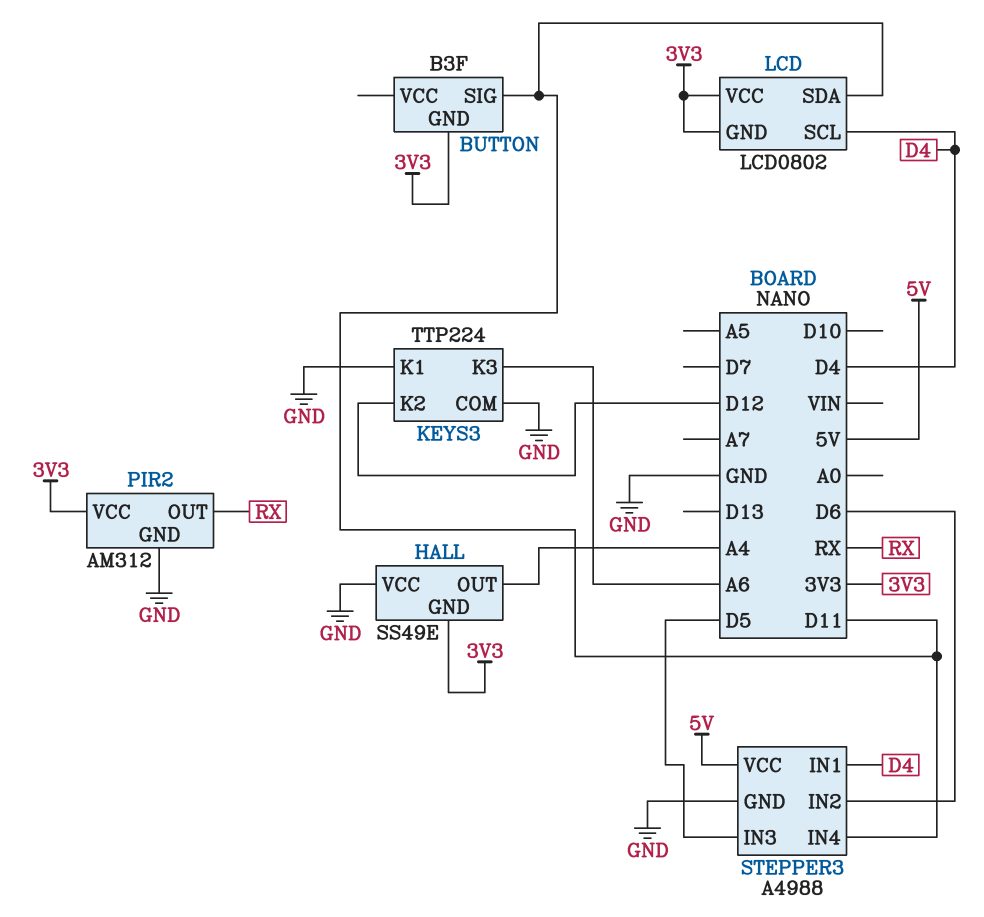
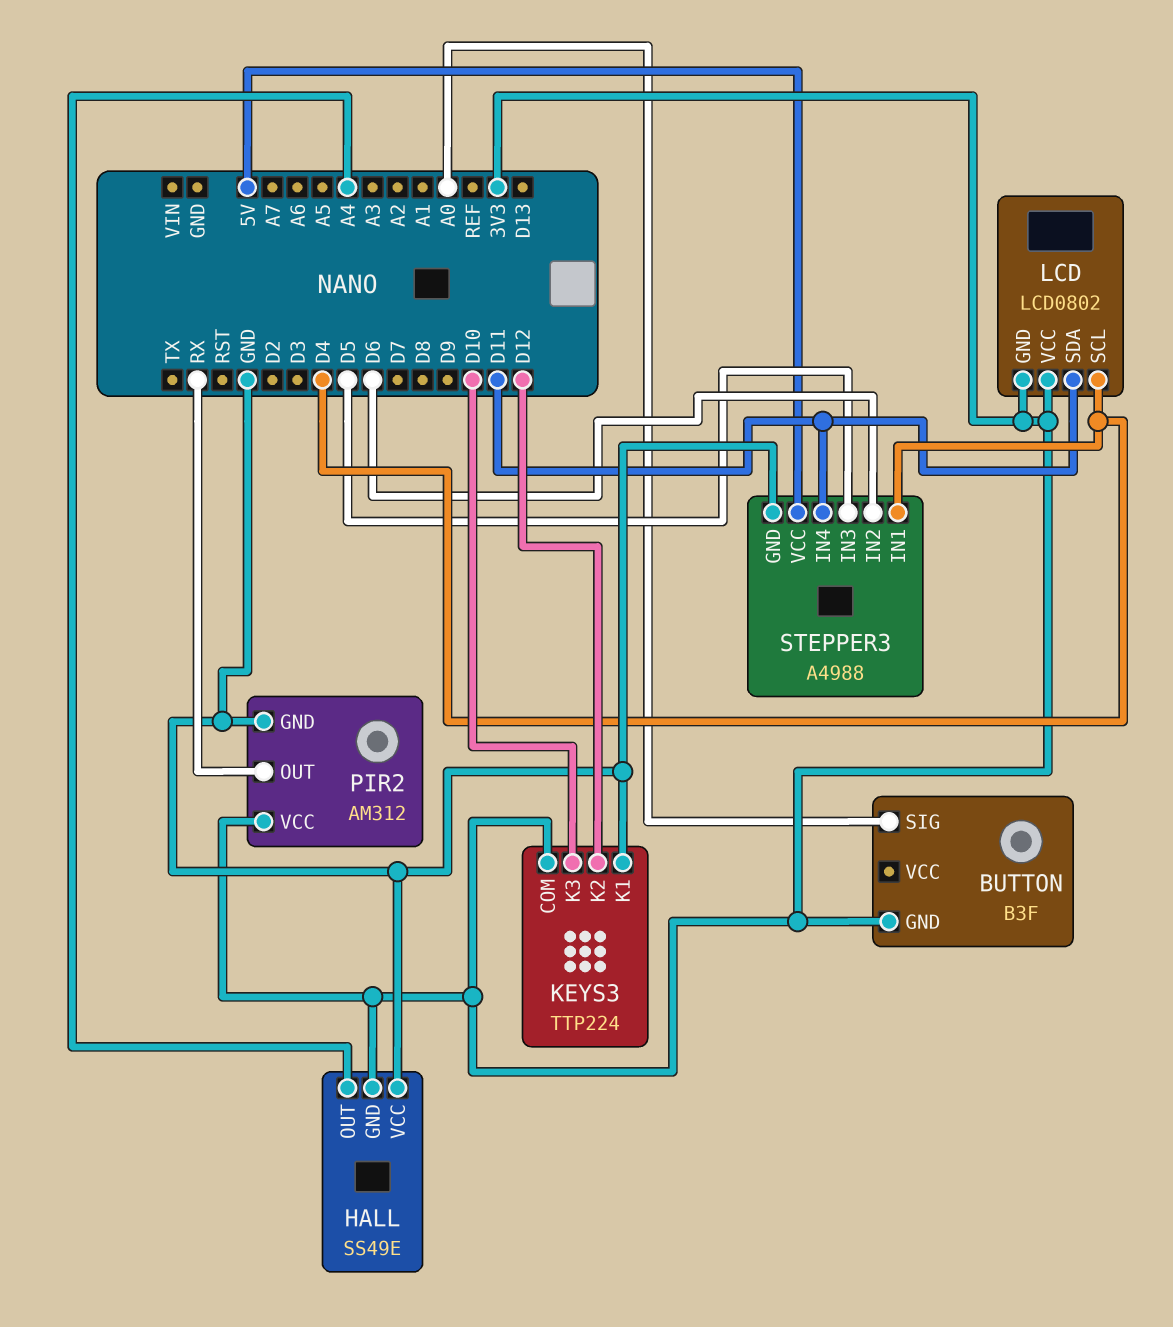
BUTTON pin SIG: D11 -> A0
KEYS3 pin COM: GND -> 3V3
KEYS3 pin K3: A6 -> D10

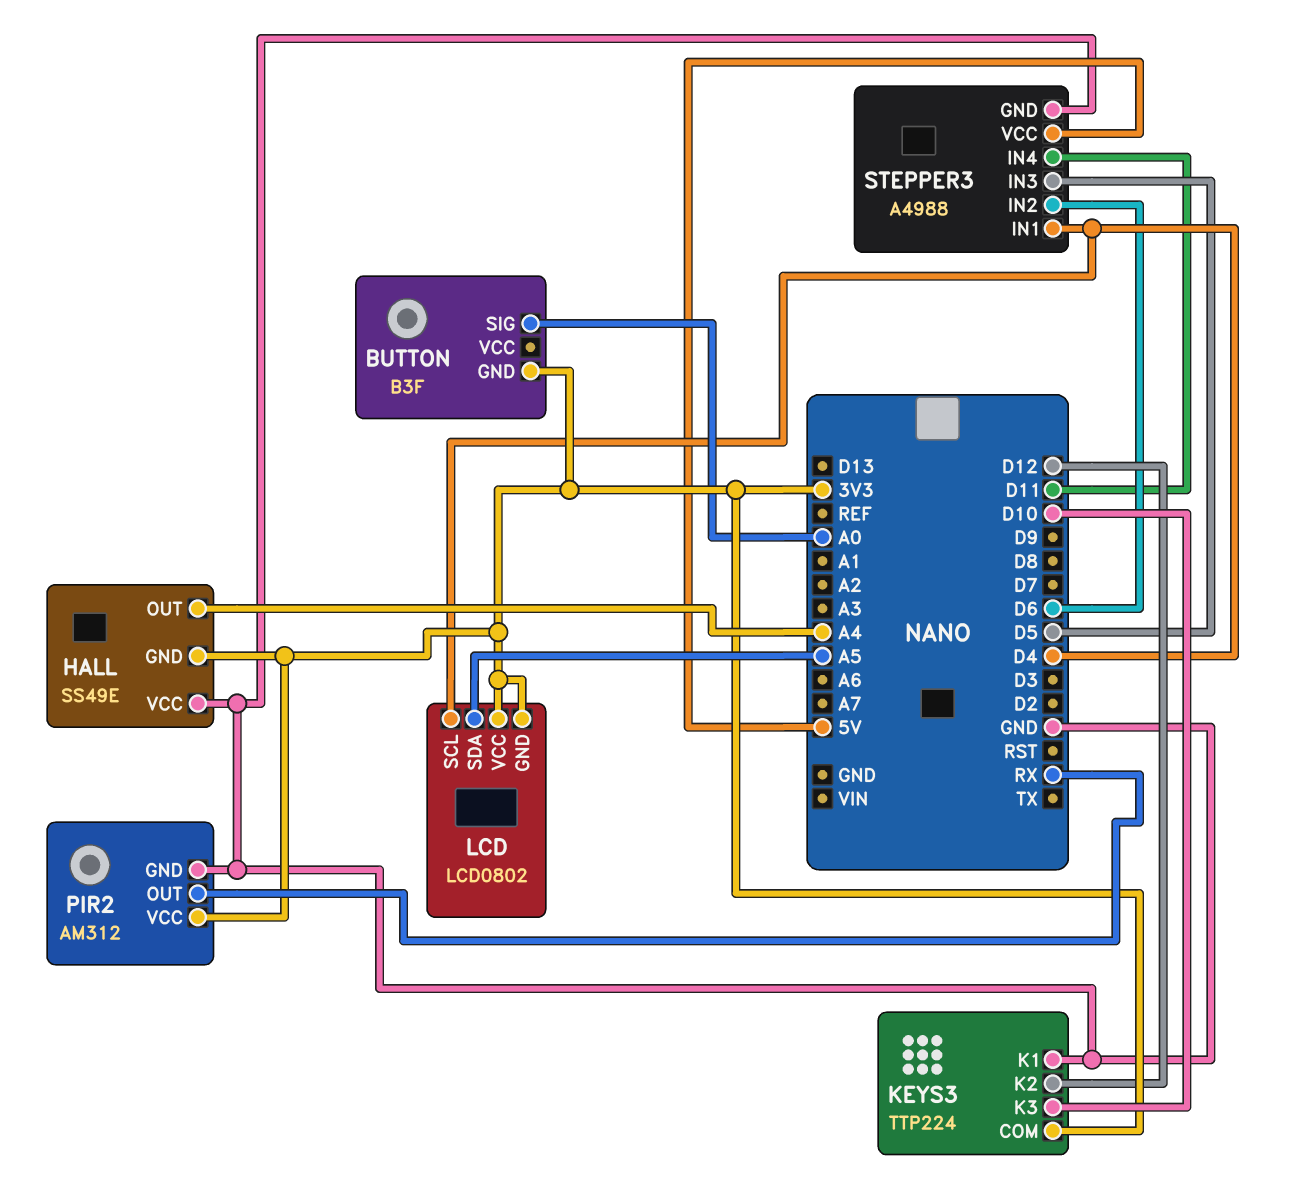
LCD pin SDA: D11 -> A5

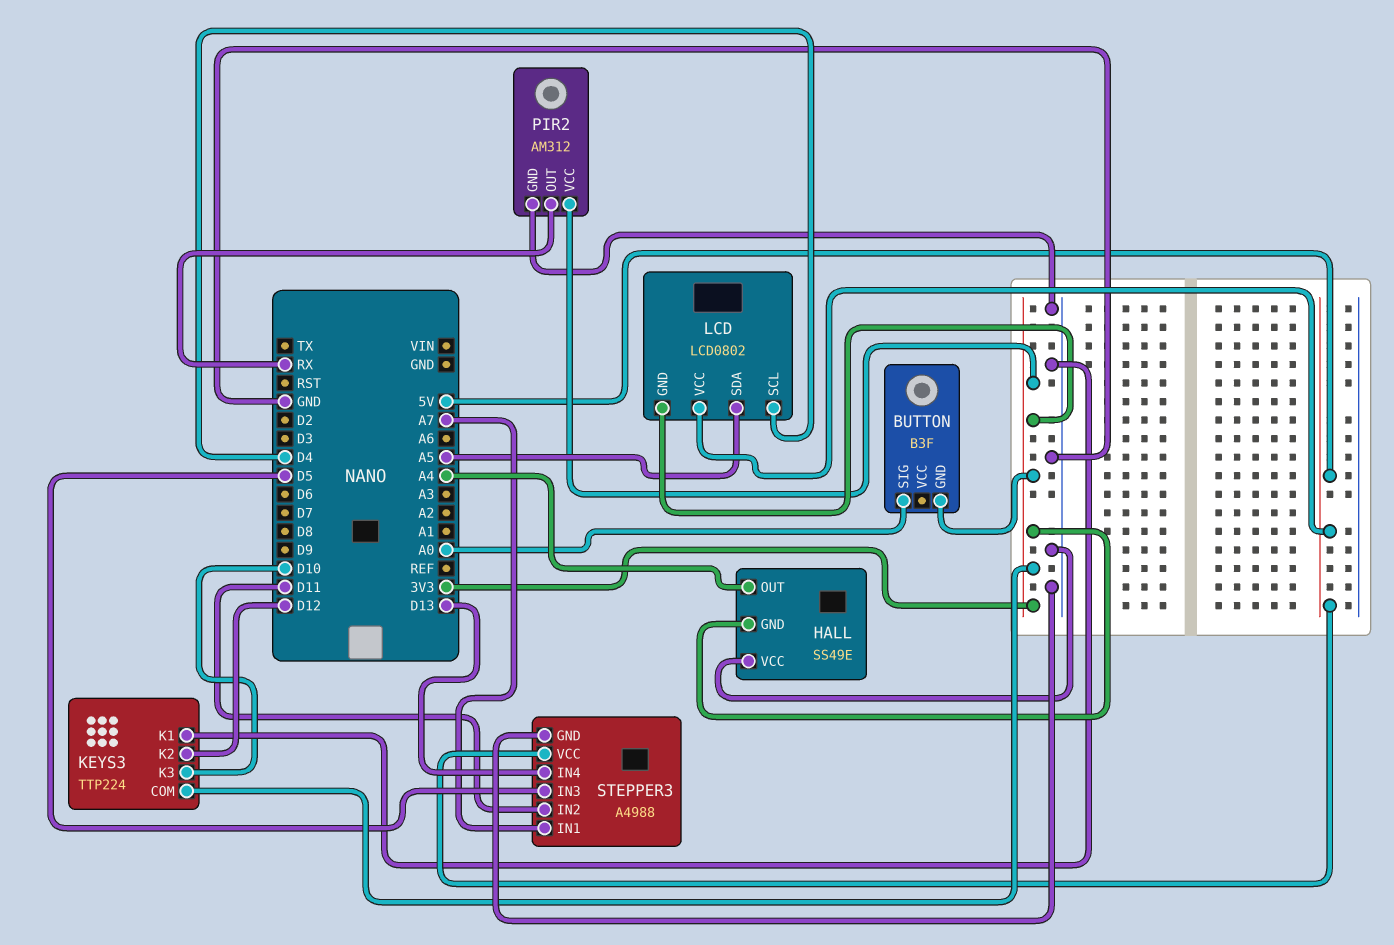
LCD pin VCC: 3V3 -> 5V
STEPPER3 pin IN1: D4 -> A7
STEPPER3 pin IN2: D6 -> D11
STEPPER3 pin IN4: D11 -> D13

